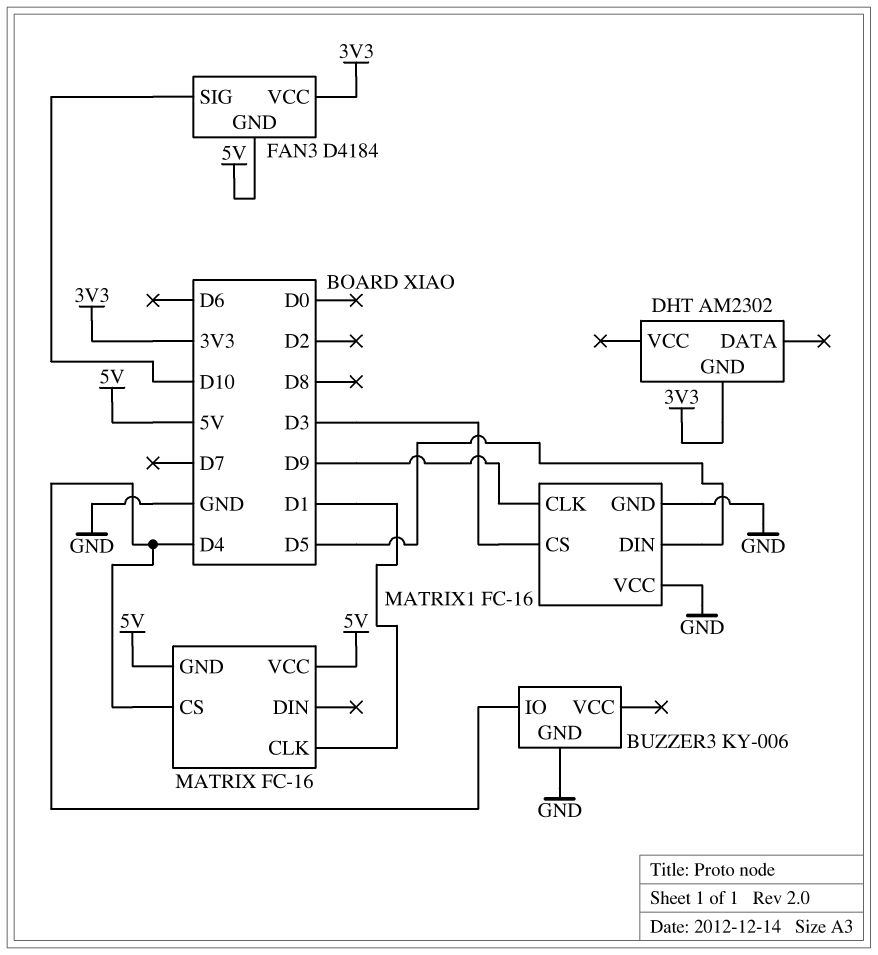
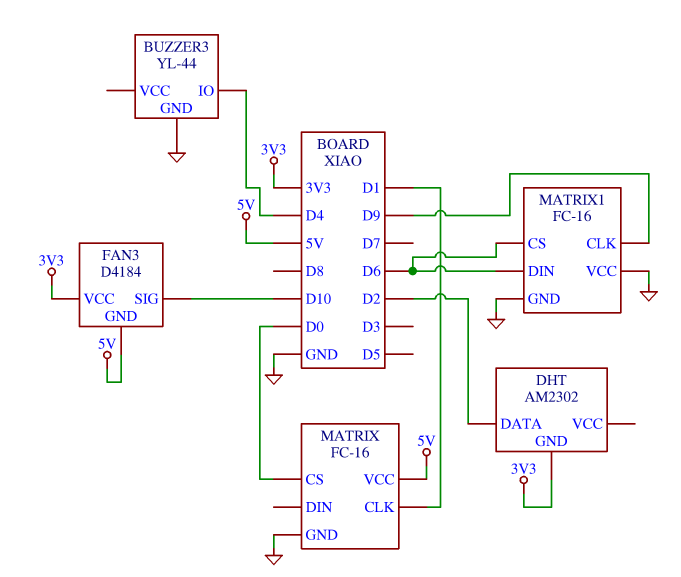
BUZZER3: KY-006 -> YL-44
DHT pin DATA: none -> D2
MATRIX pin CS: D4 -> D0
MATRIX pin GND: 5V -> GND
MATRIX1 pin CS: D3 -> D6
MATRIX1 pin DIN: D5 -> D6

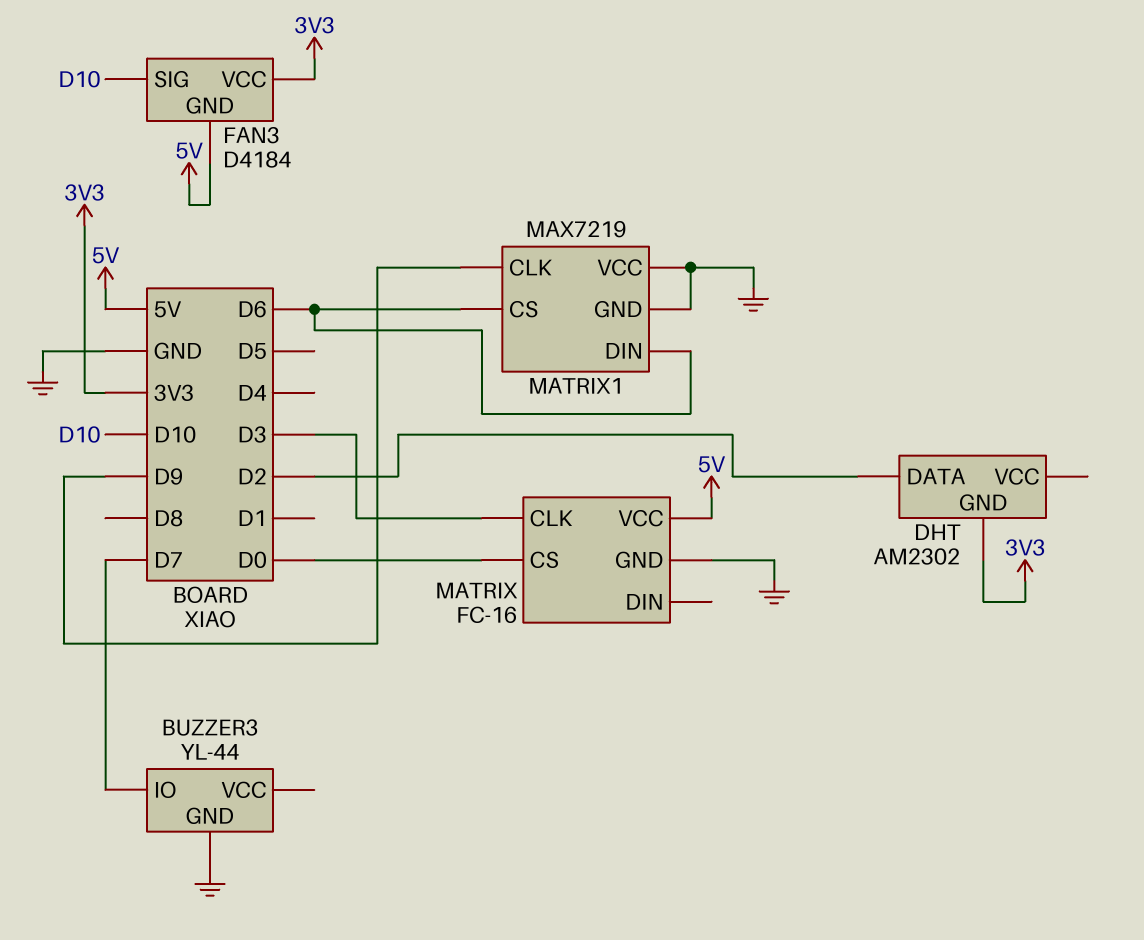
BUZZER3 pin IO: D4 -> D7
MATRIX pin CLK: D1 -> D3
MATRIX1: FC-16 -> MAX7219

